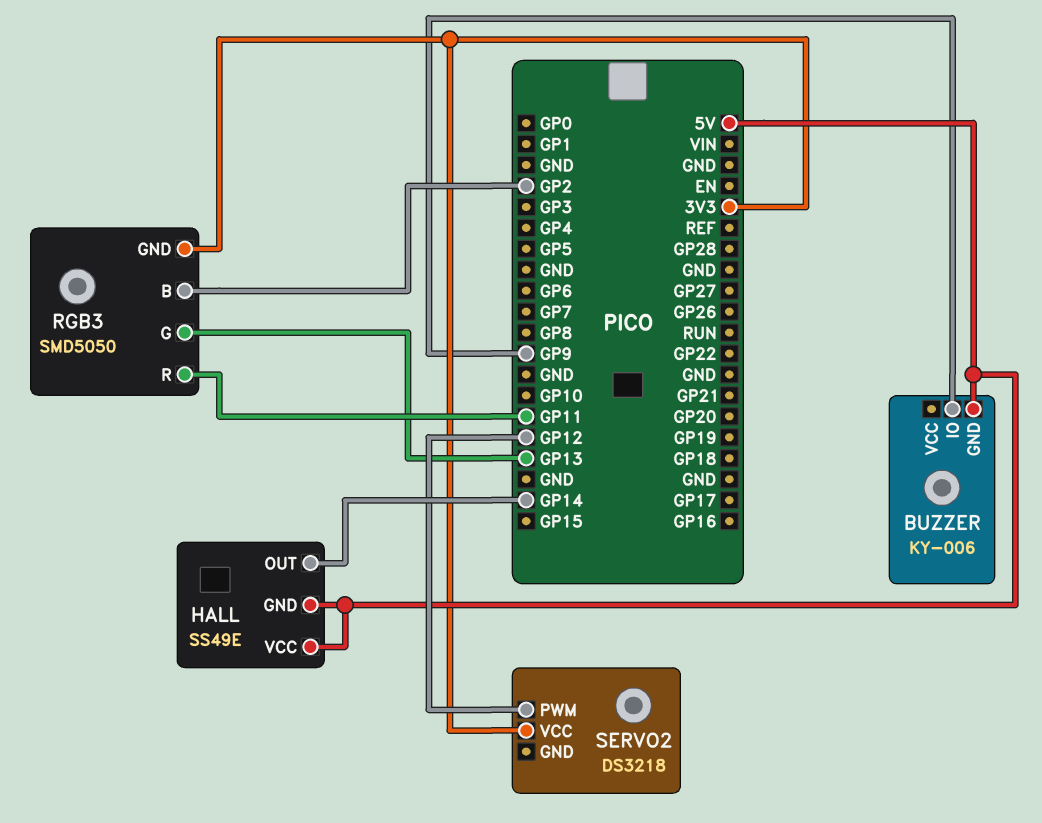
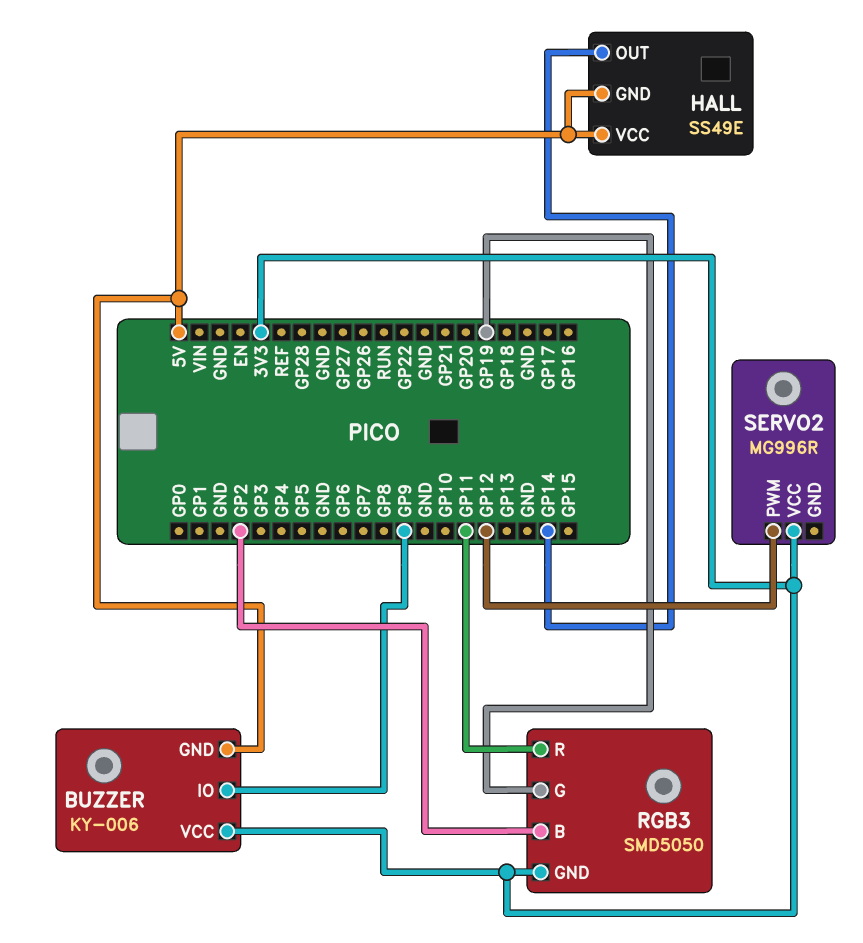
BUZZER pin VCC: none -> 3V3
RGB3 pin G: GP13 -> GP19
SERVO2: DS3218 -> MG996R

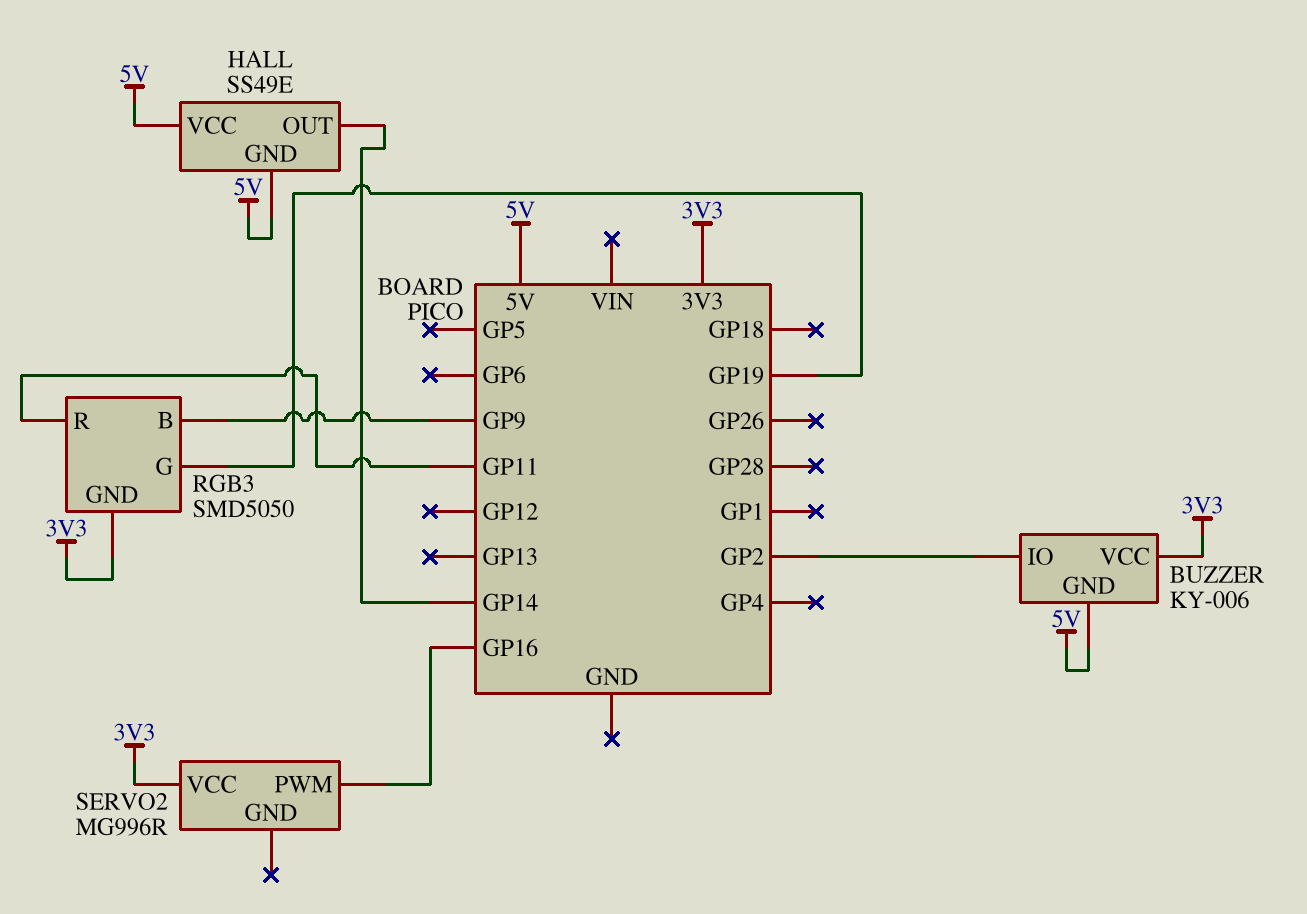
BUZZER pin IO: GP9 -> GP2
RGB3 pin B: GP2 -> GP9
SERVO2 pin PWM: GP12 -> GP16

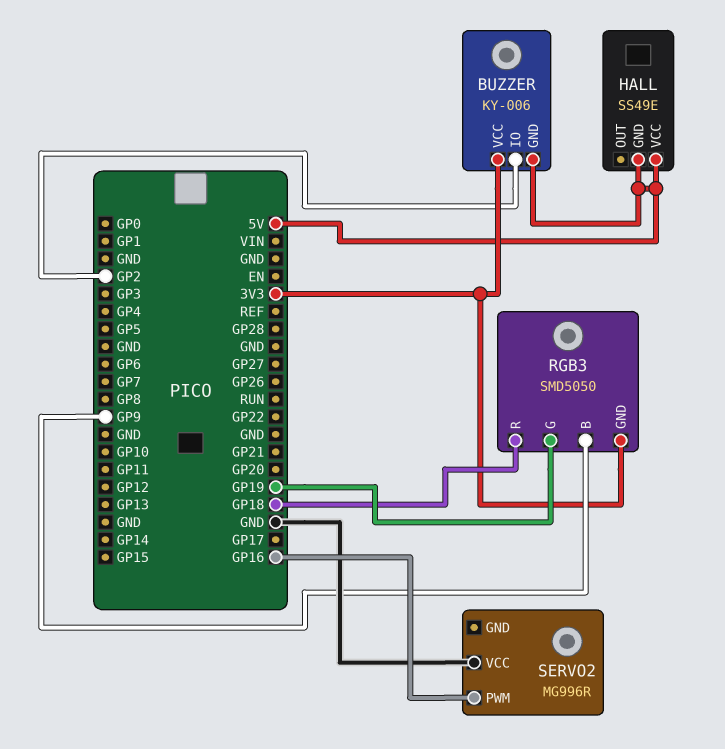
HALL pin OUT: GP14 -> none
RGB3 pin R: GP11 -> GP18
SERVO2 pin VCC: 3V3 -> GND

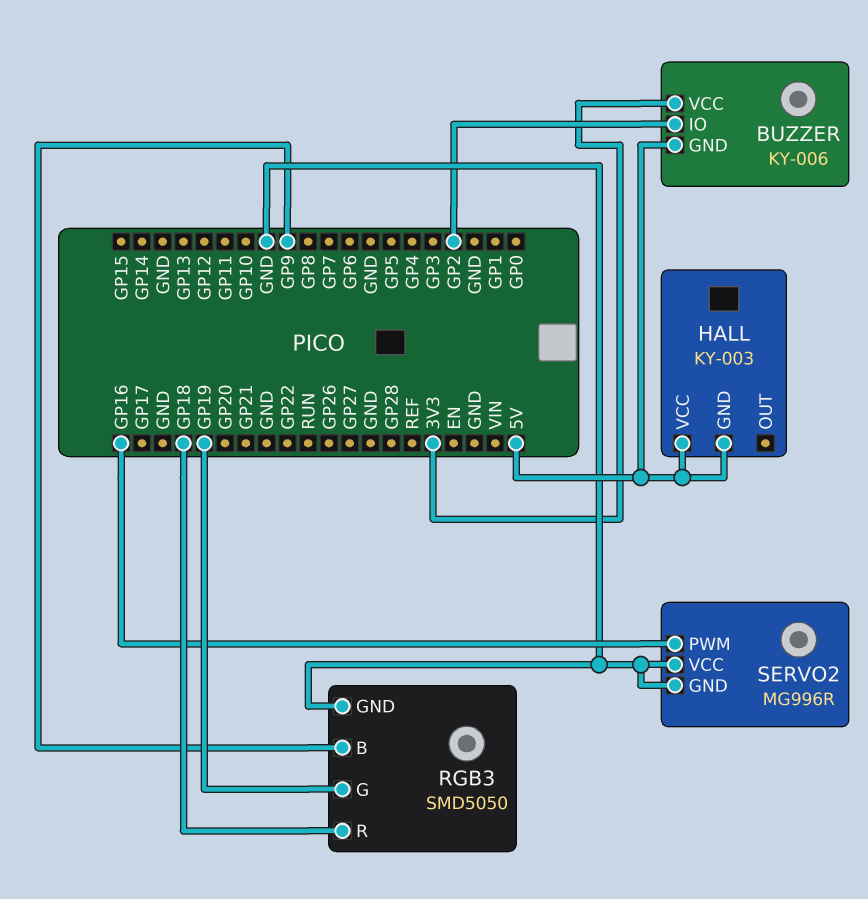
HALL: SS49E -> KY-003
RGB3 pin GND: 3V3 -> GND
SERVO2 pin GND: none -> GND

